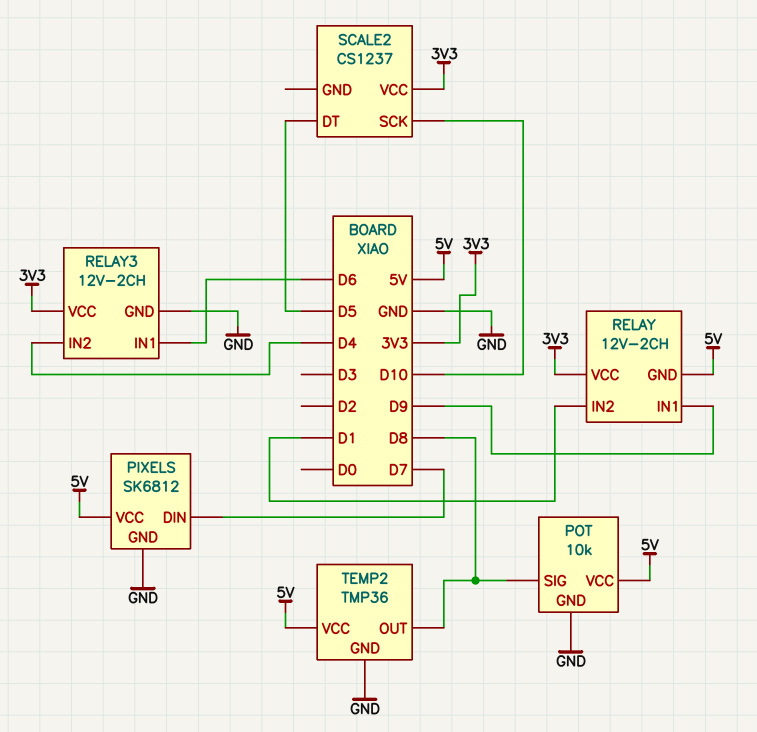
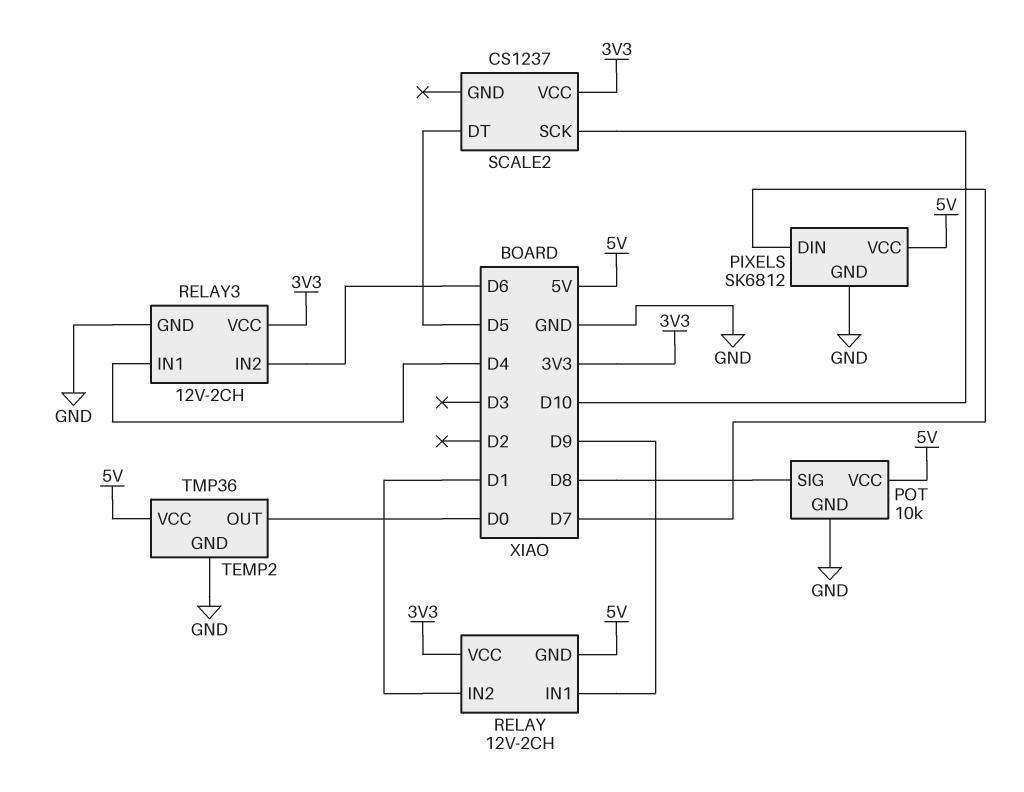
RELAY3 pin IN1: D6 -> D4
RELAY3 pin IN2: D4 -> D6
TEMP2 pin OUT: D8 -> D0

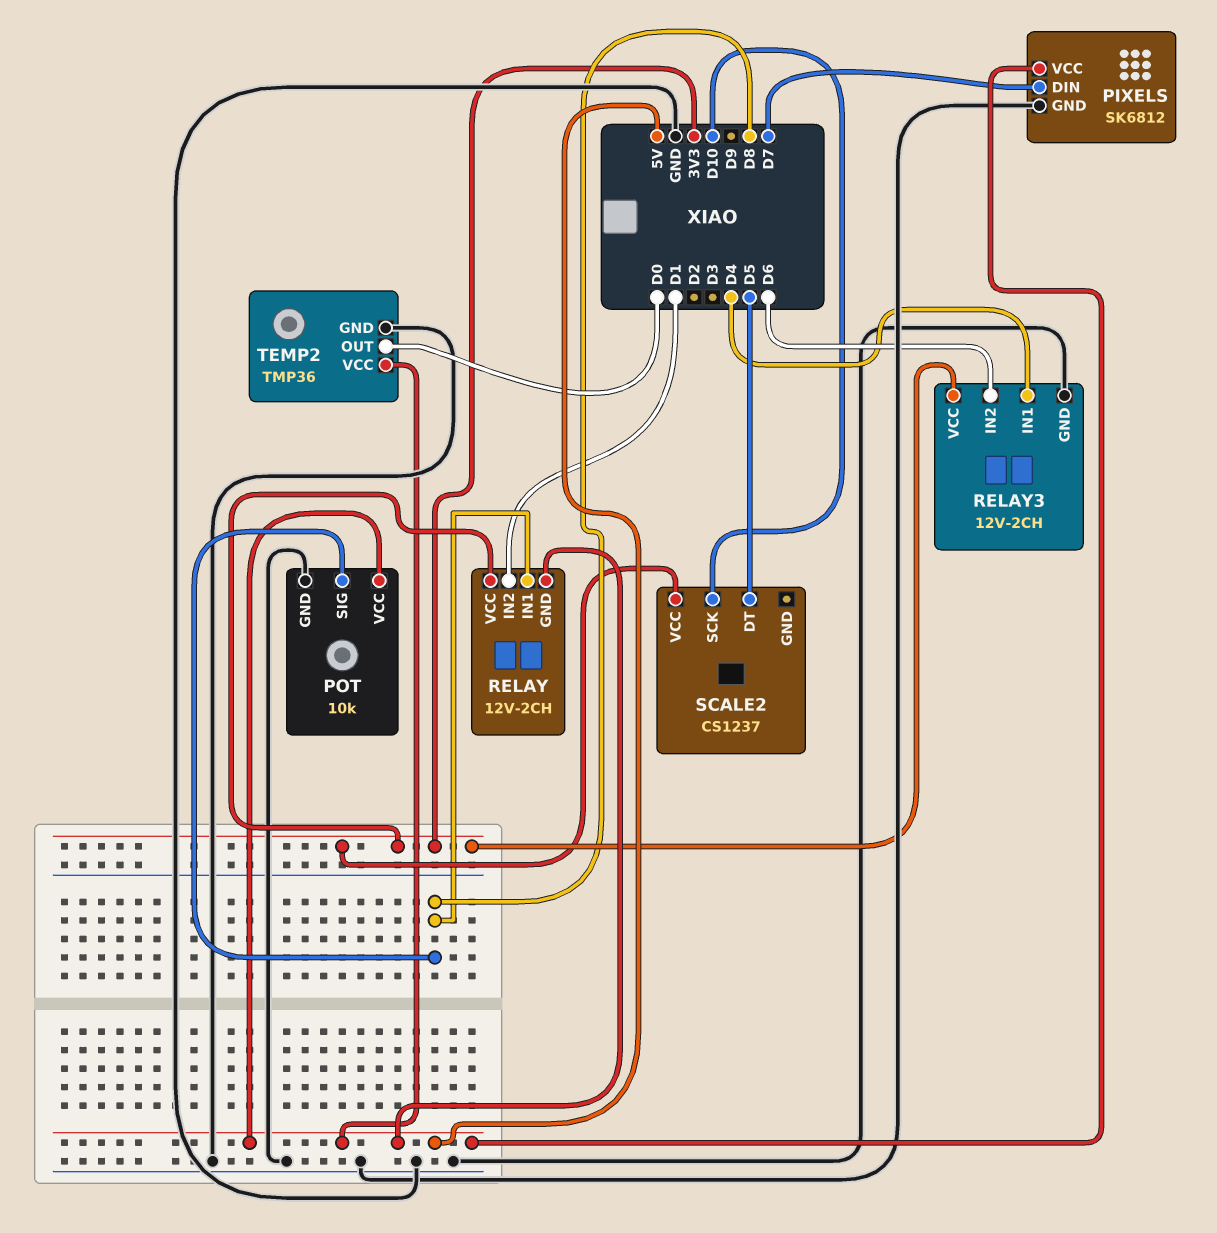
RELAY pin IN1: D9 -> D8

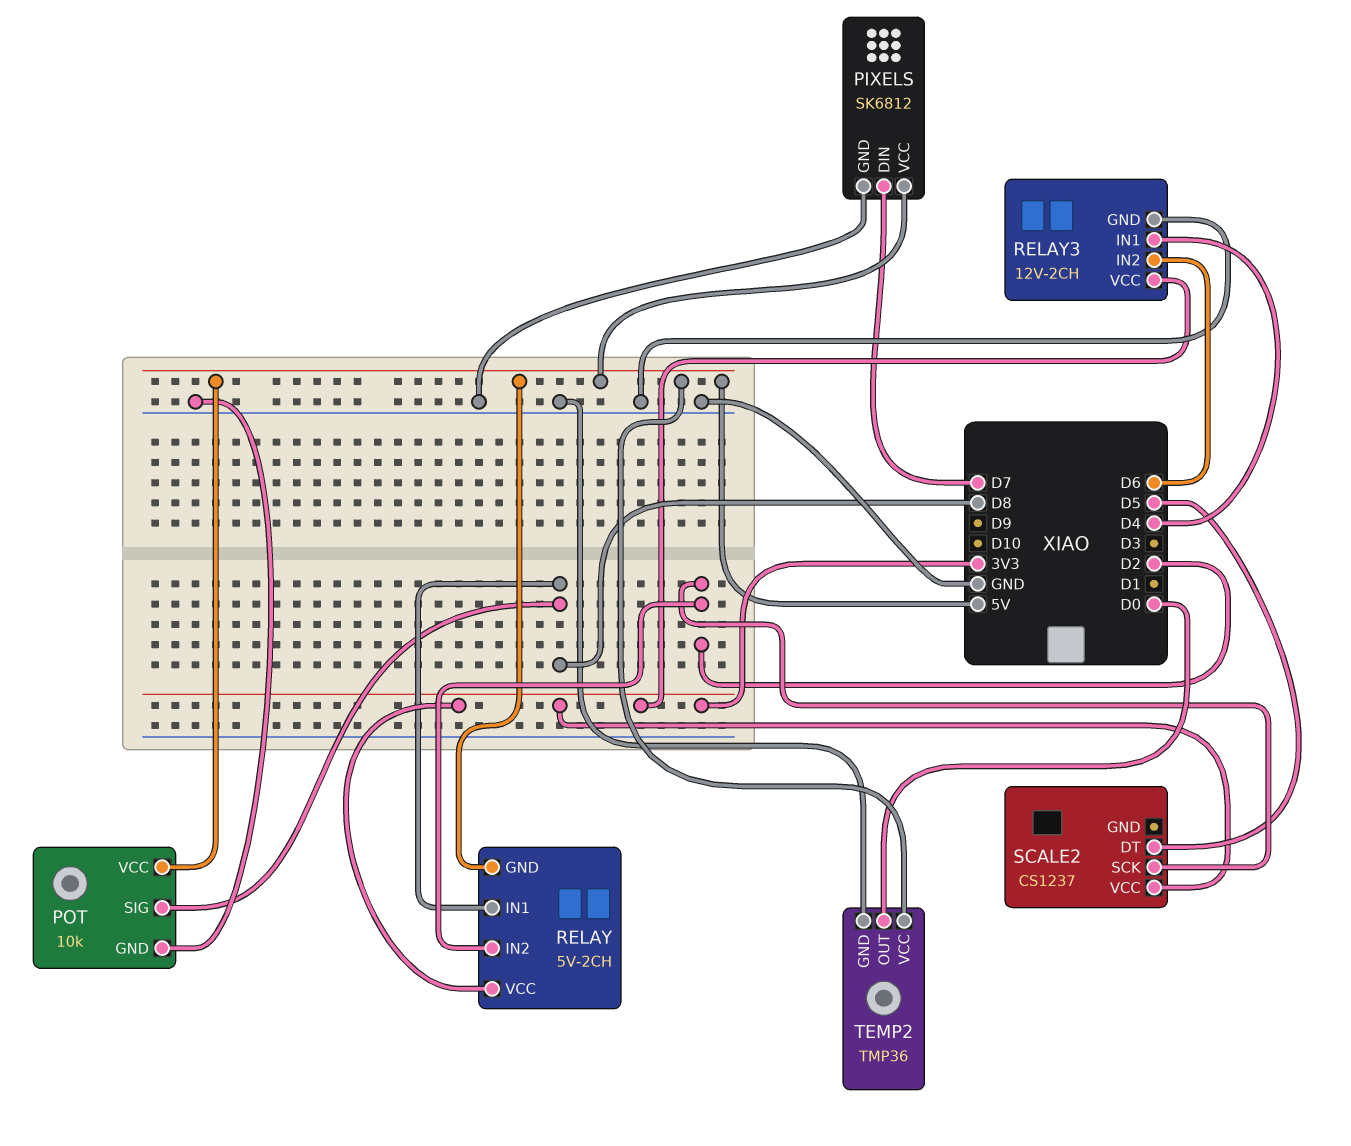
RELAY: 12V-2CH -> 5V-2CH
RELAY pin IN2: D1 -> D2
SCALE2 pin SCK: D10 -> D2

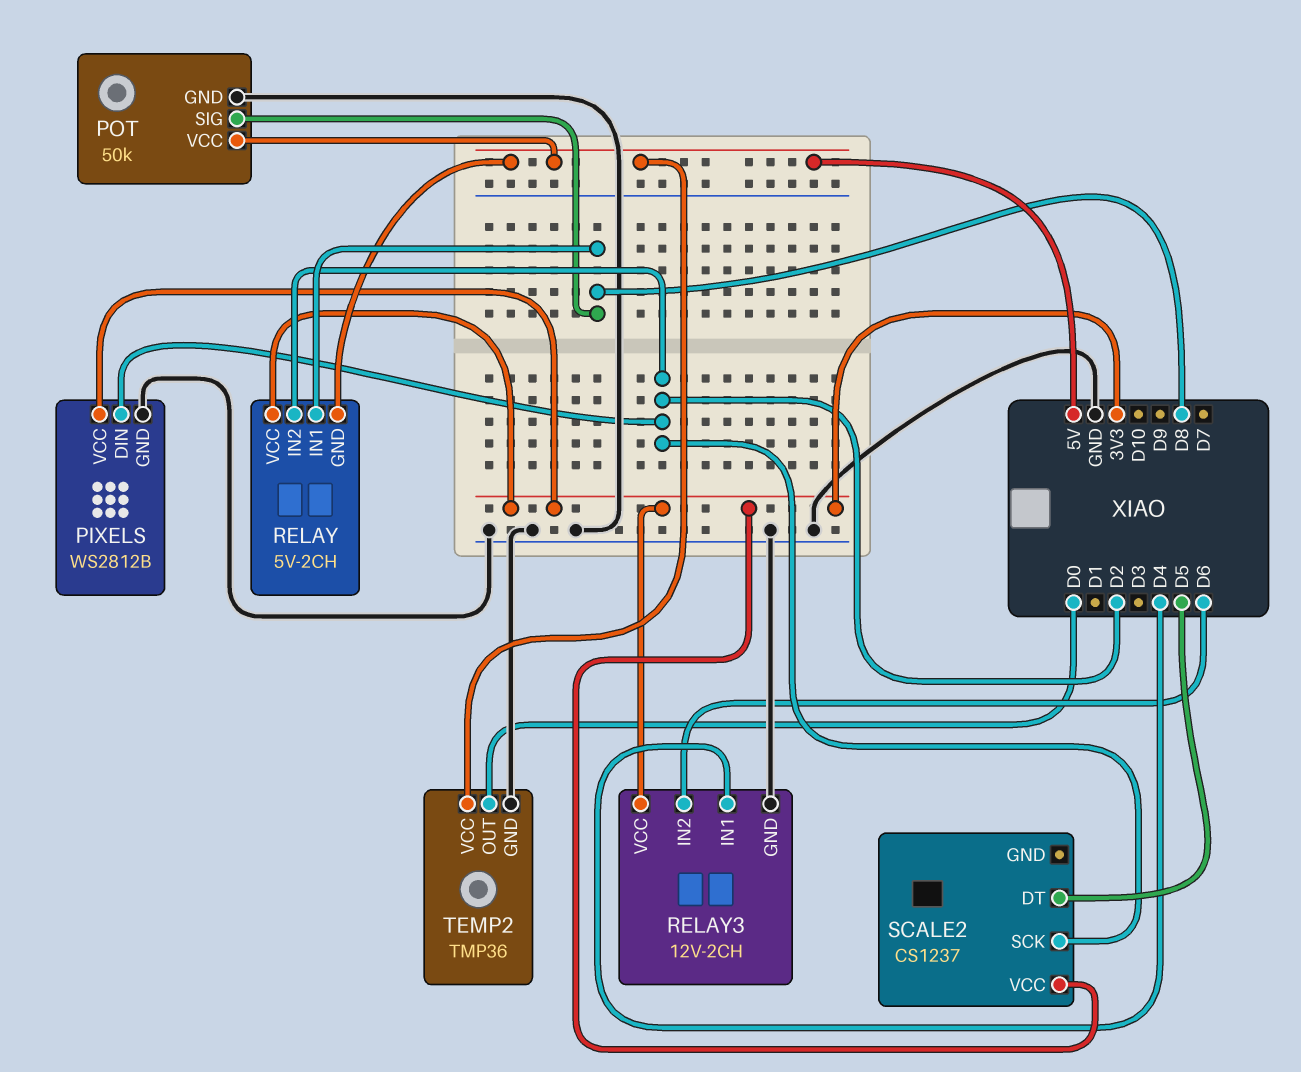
PIXELS: SK6812 -> WS2812B
PIXELS pin DIN: D7 -> D2
PIXELS pin VCC: 5V -> 3V3
POT: 10k -> 50k

